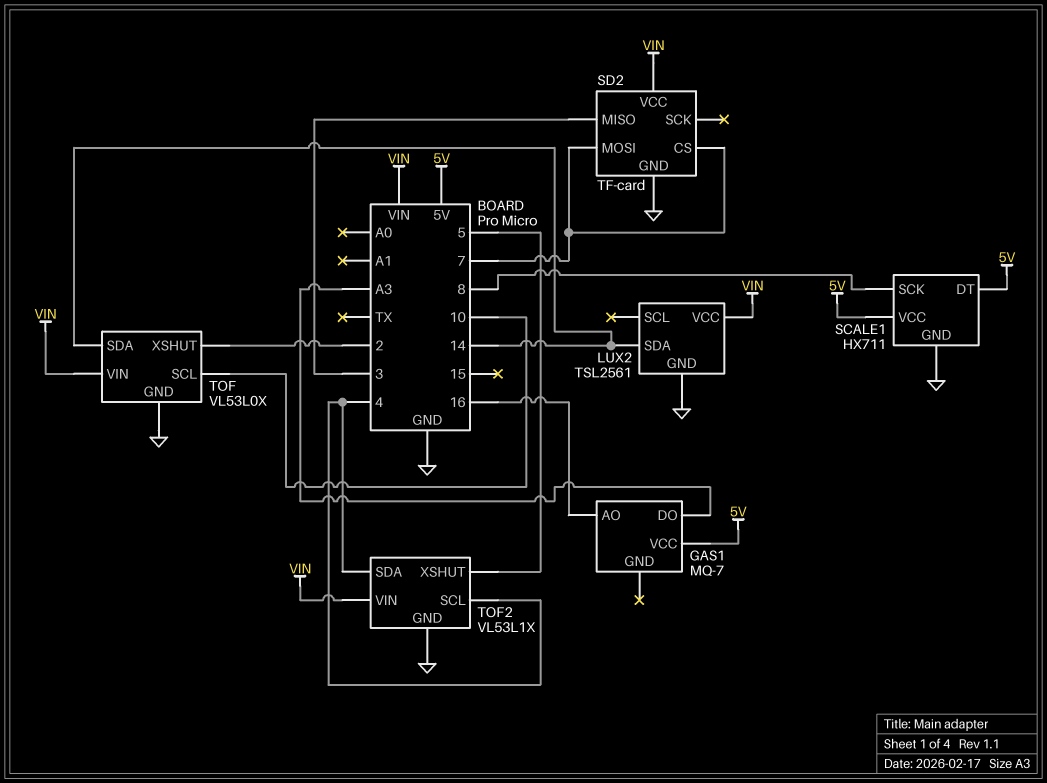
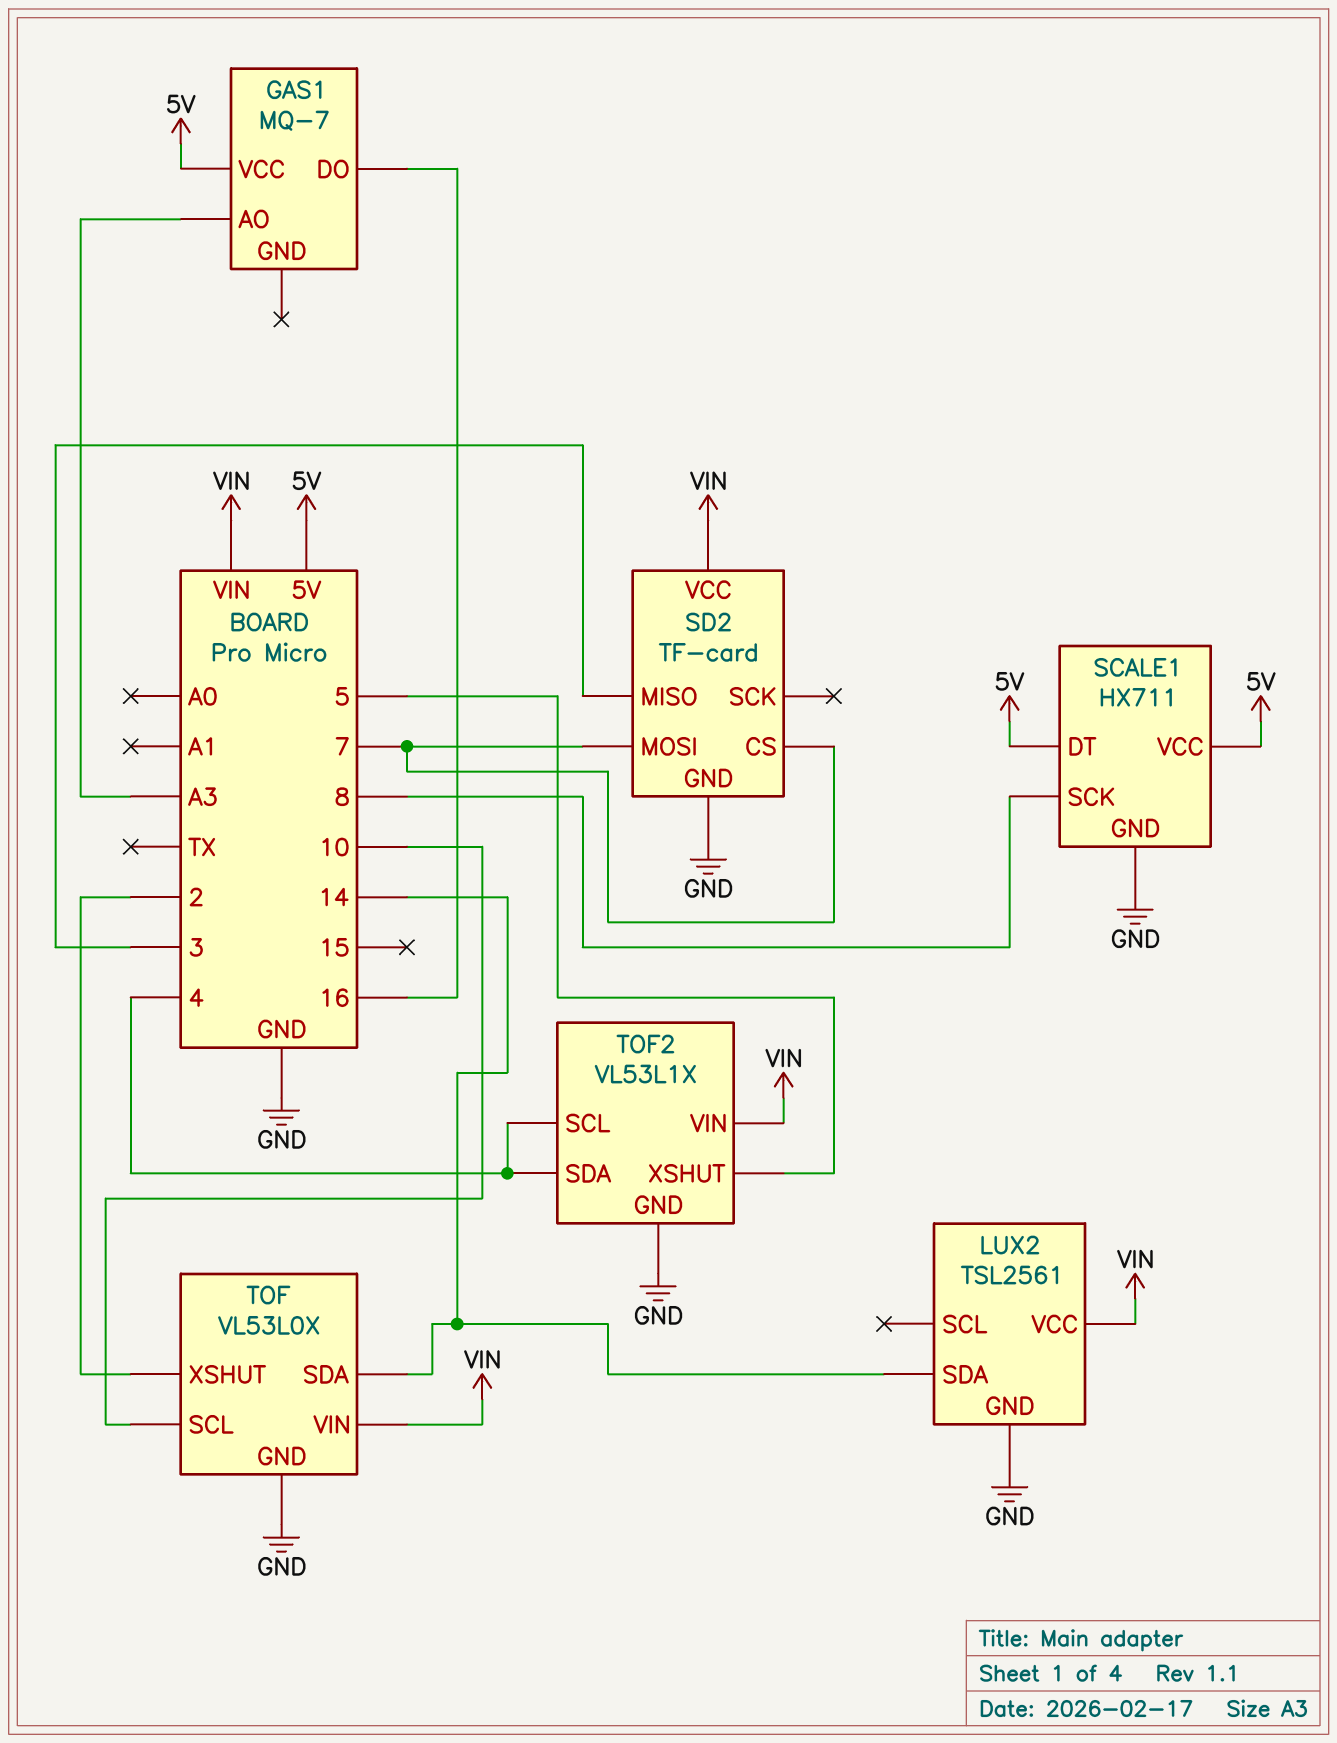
GAS1 pin AO: 16 -> A3
GAS1 pin DO: A3 -> 16

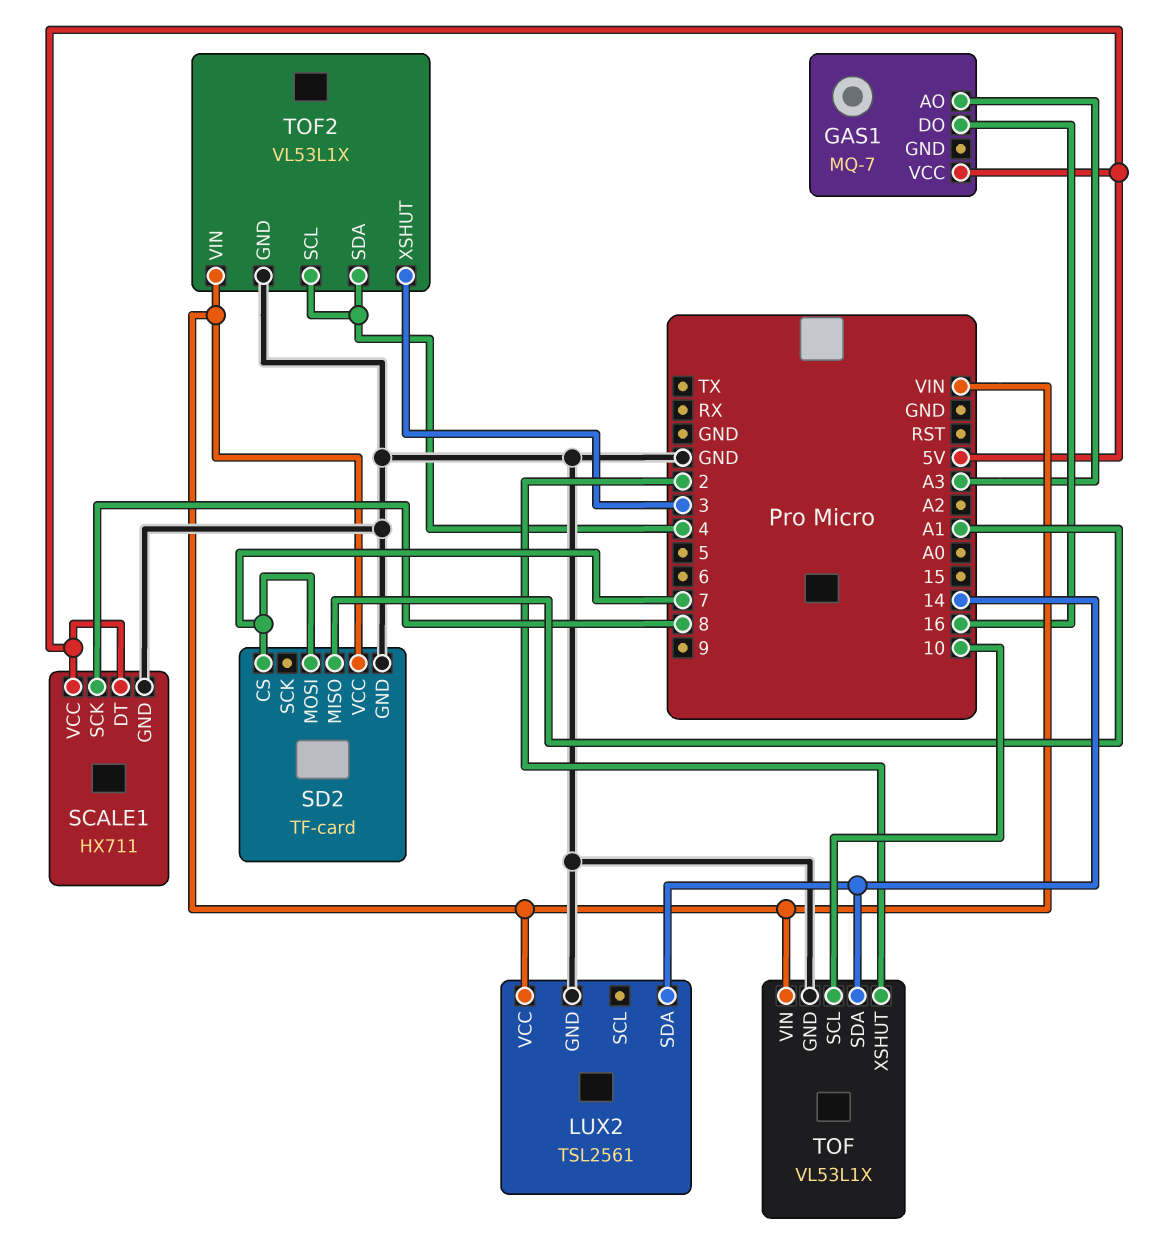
SD2 pin MISO: 3 -> A1
TOF: VL53L0X -> VL53L1X
TOF2 pin XSHUT: 5 -> 3

